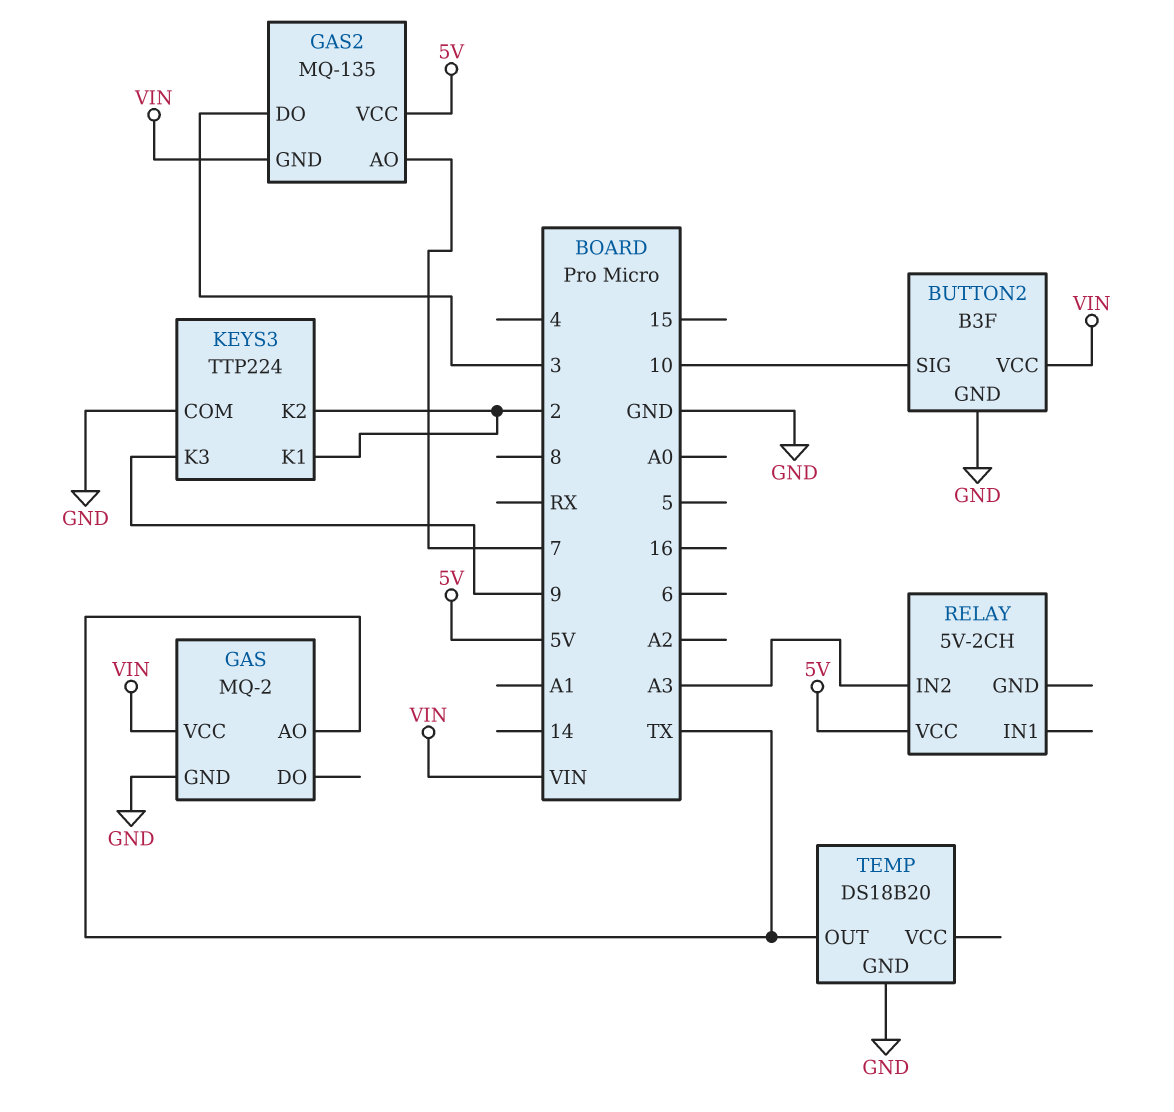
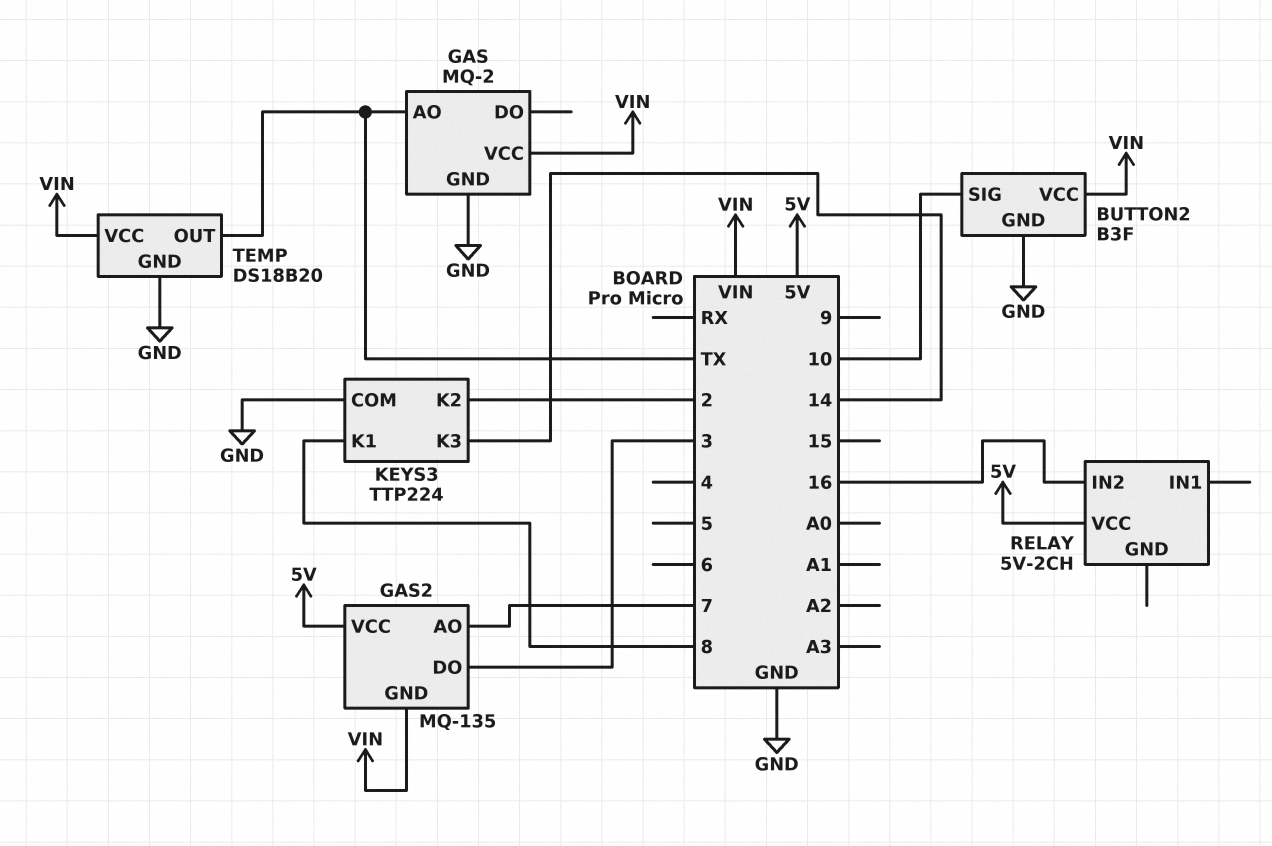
KEYS3 pin K1: 2 -> 8
KEYS3 pin K3: 9 -> 14
RELAY pin IN2: A3 -> 16
TEMP pin VCC: none -> VIN

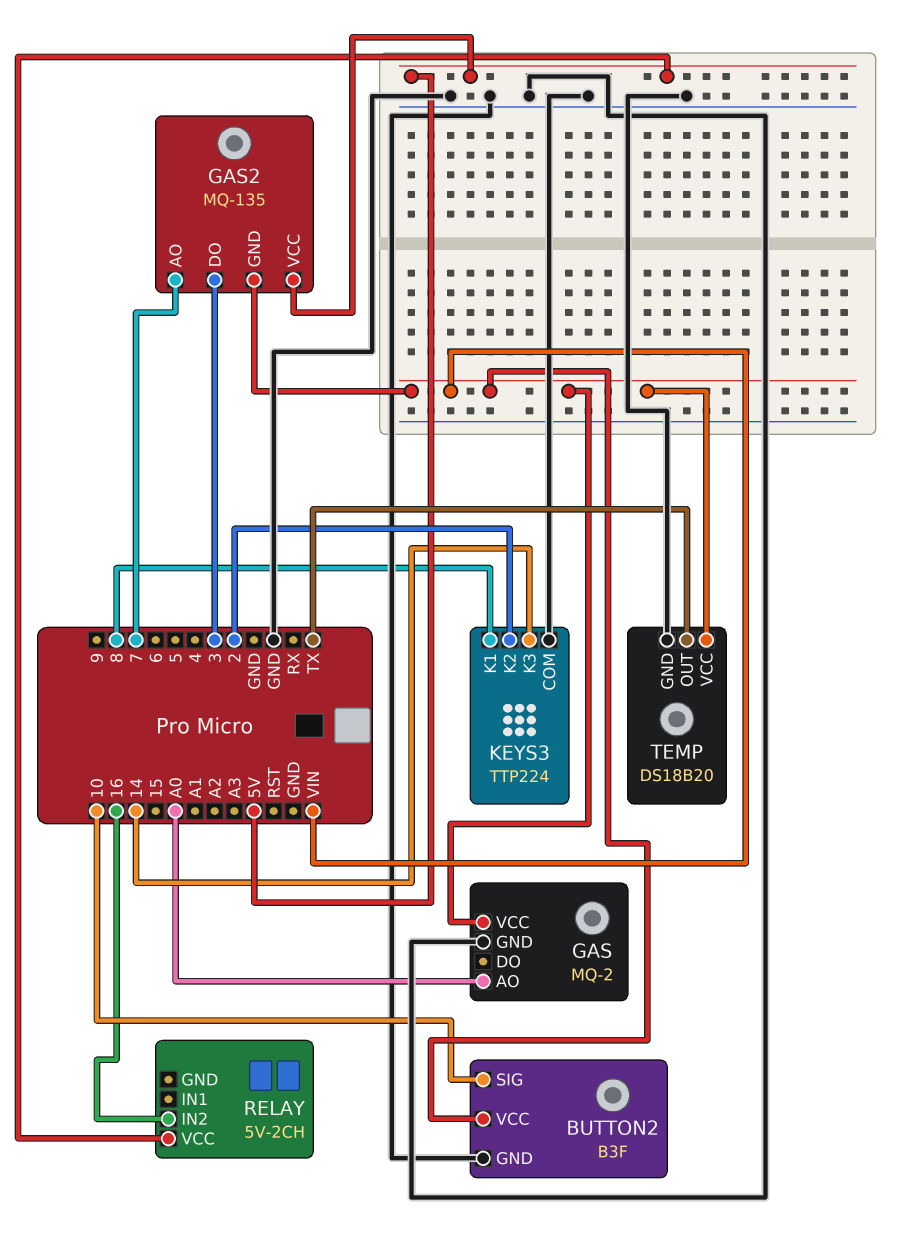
GAS pin AO: TX -> A0

